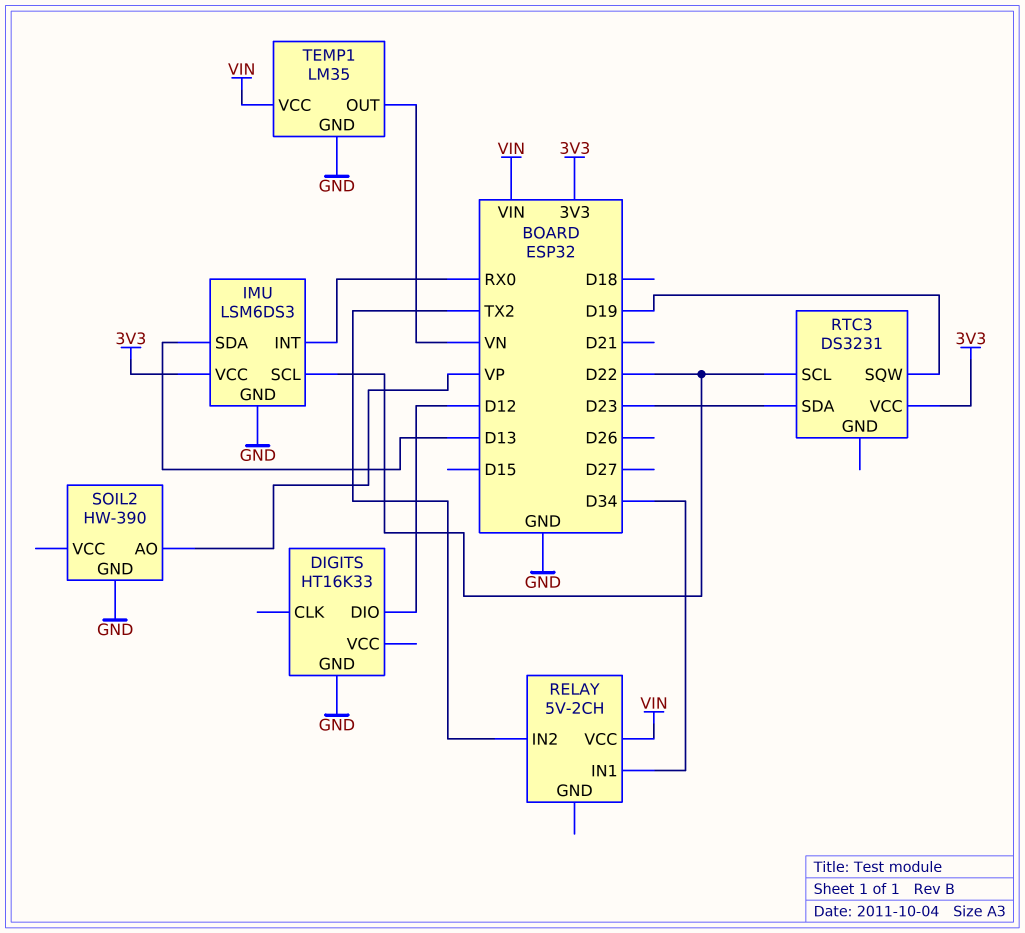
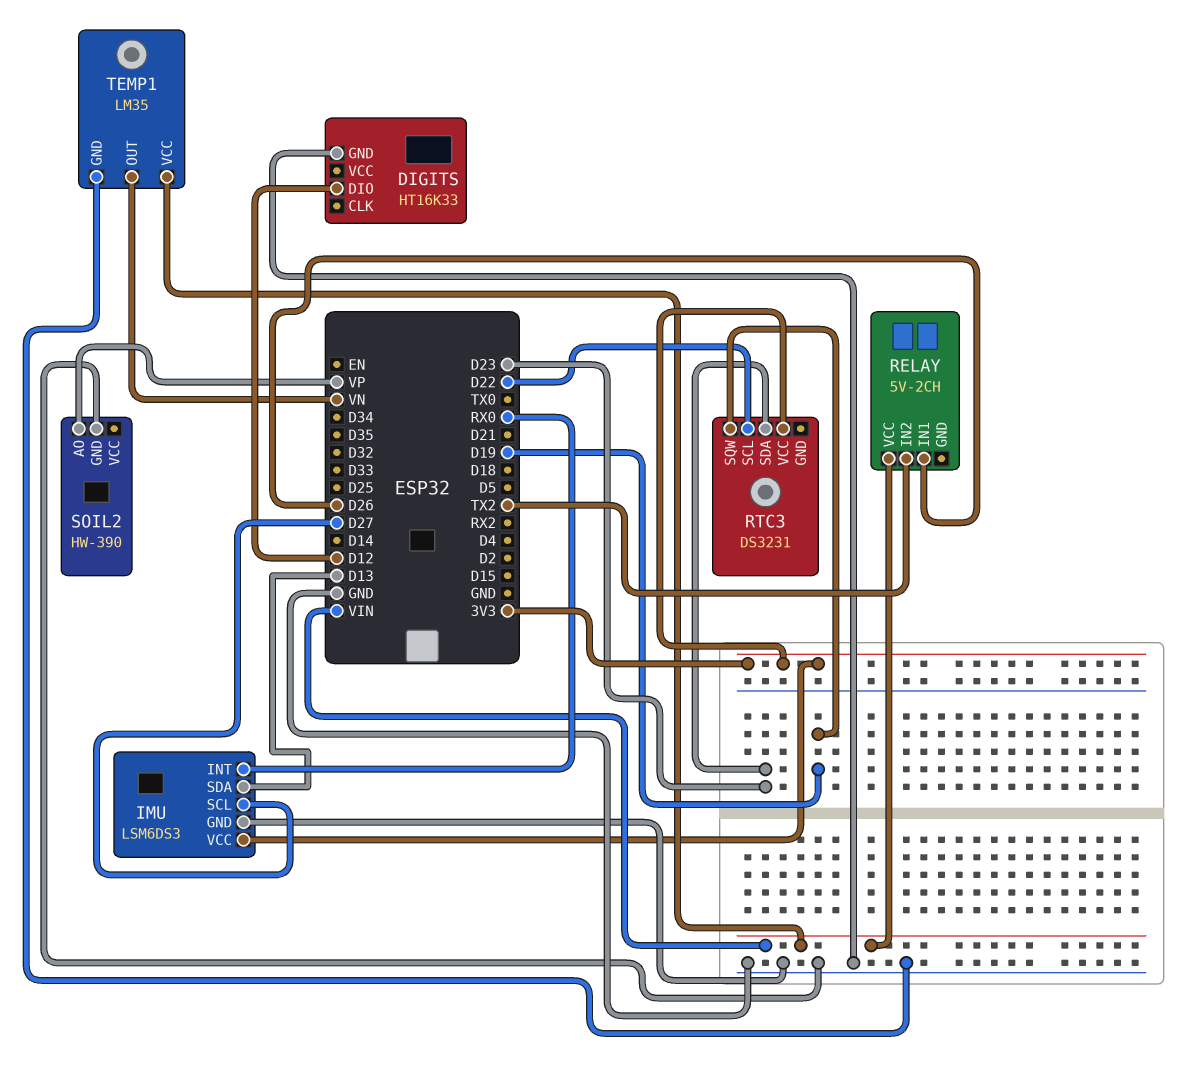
IMU pin SCL: D22 -> D27
RELAY pin IN1: D34 -> D26

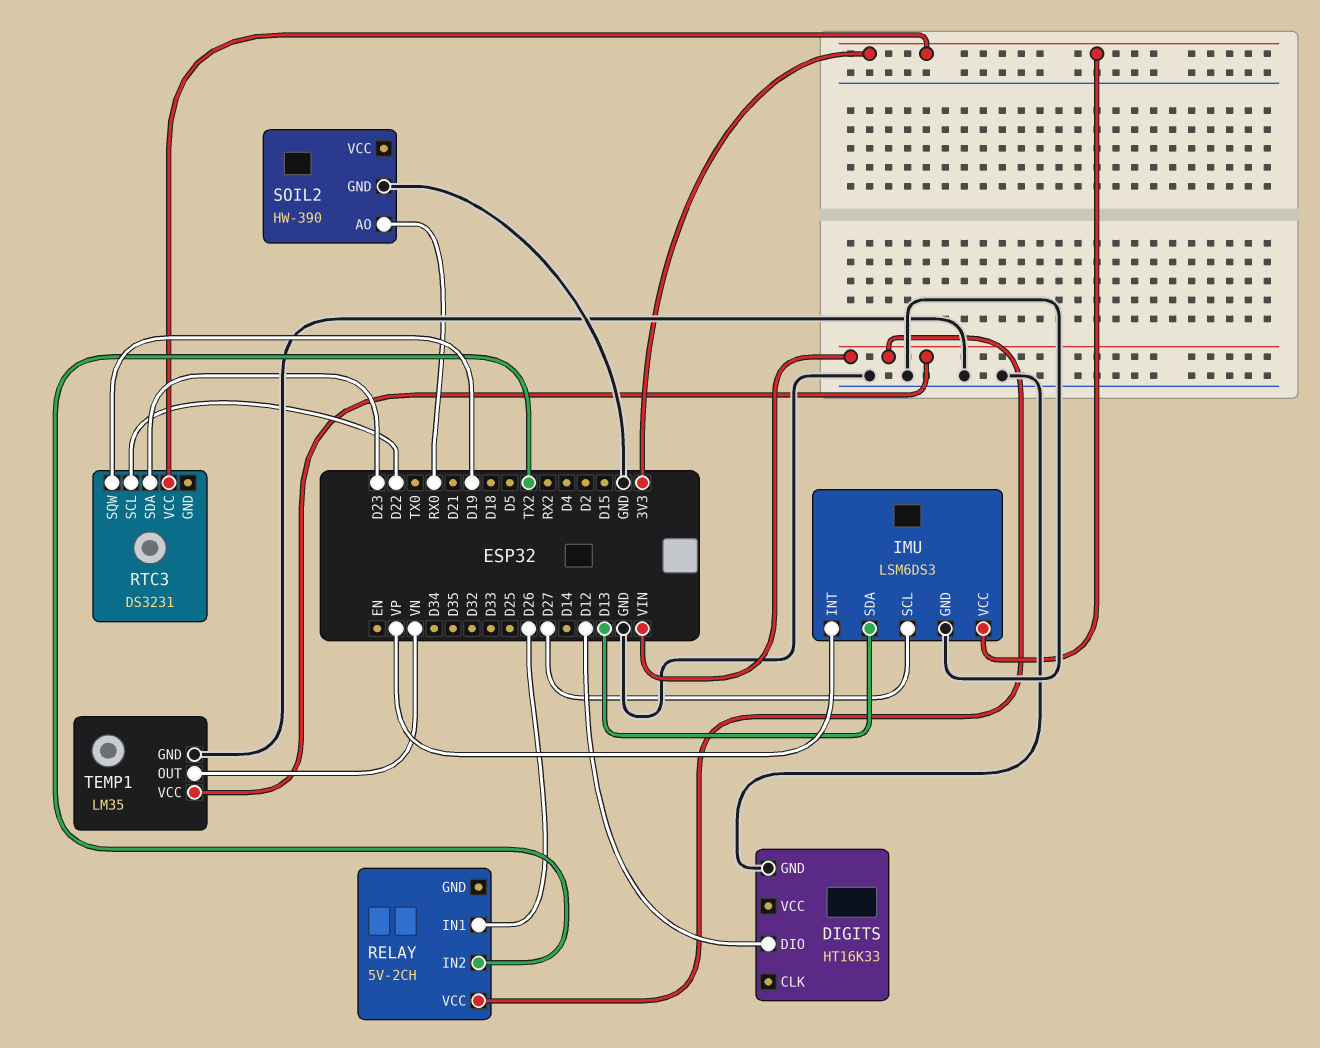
IMU pin INT: RX0 -> VP
SOIL2 pin AO: VP -> RX0

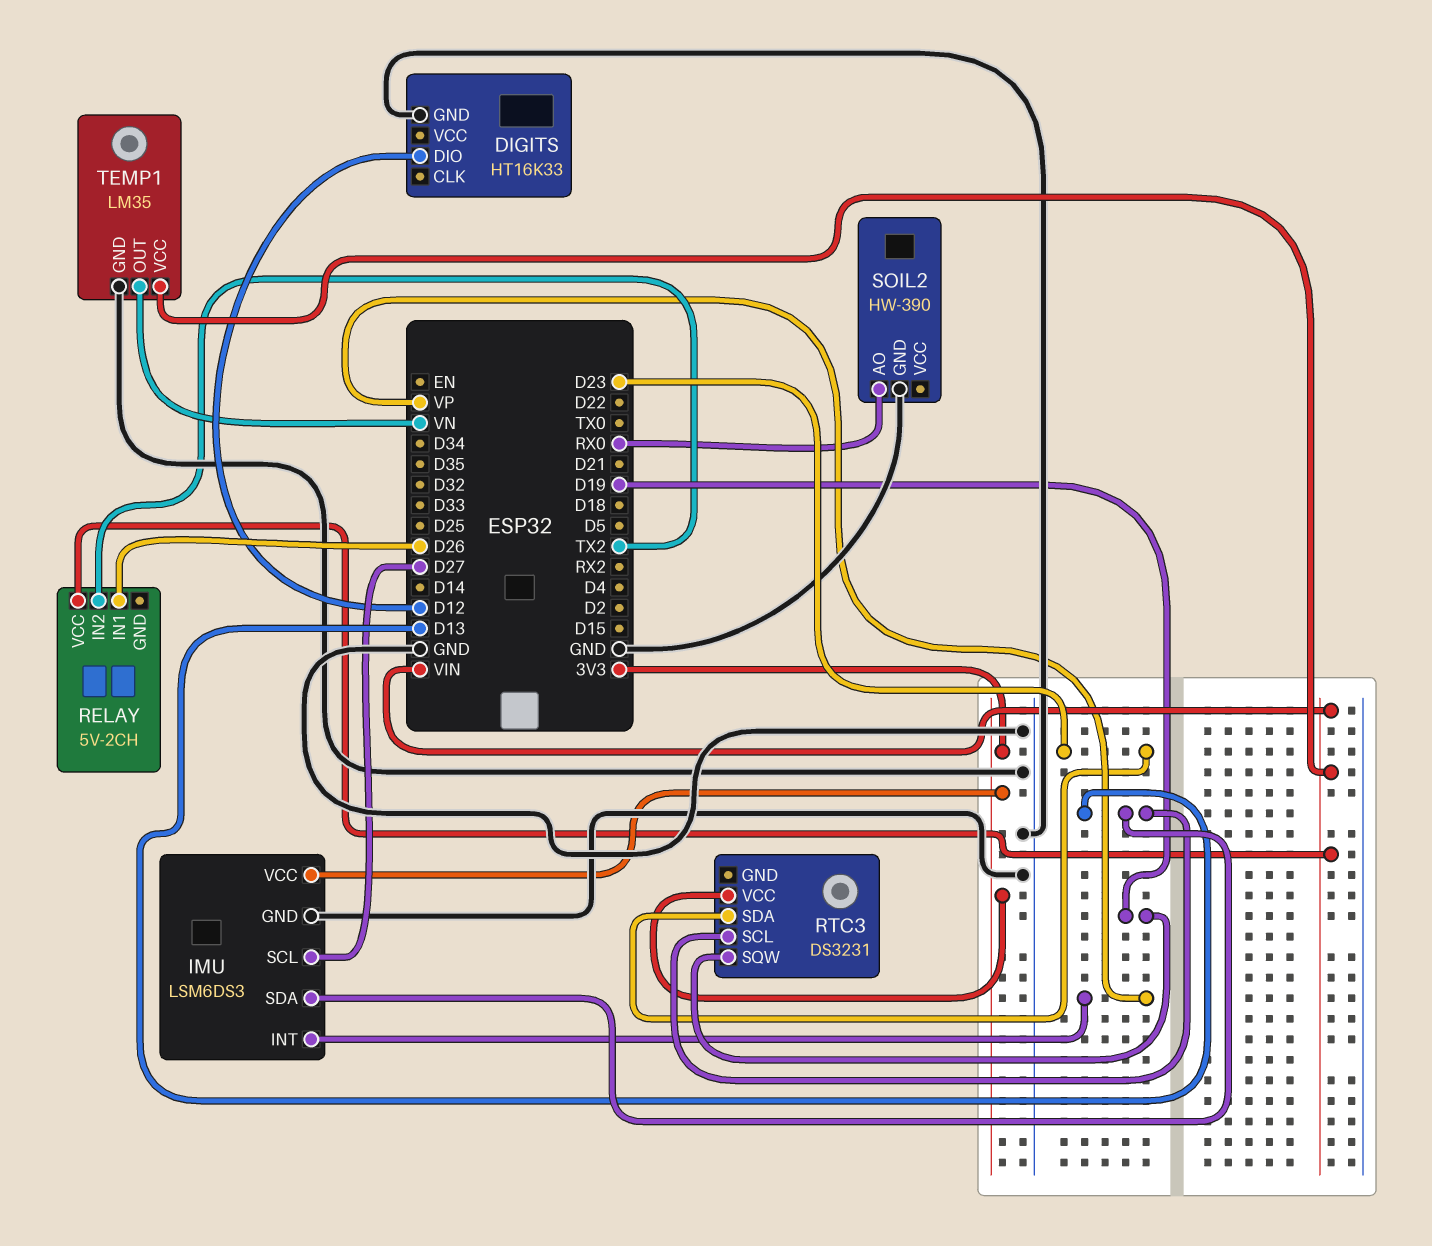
RTC3 pin SCL: D22 -> D13

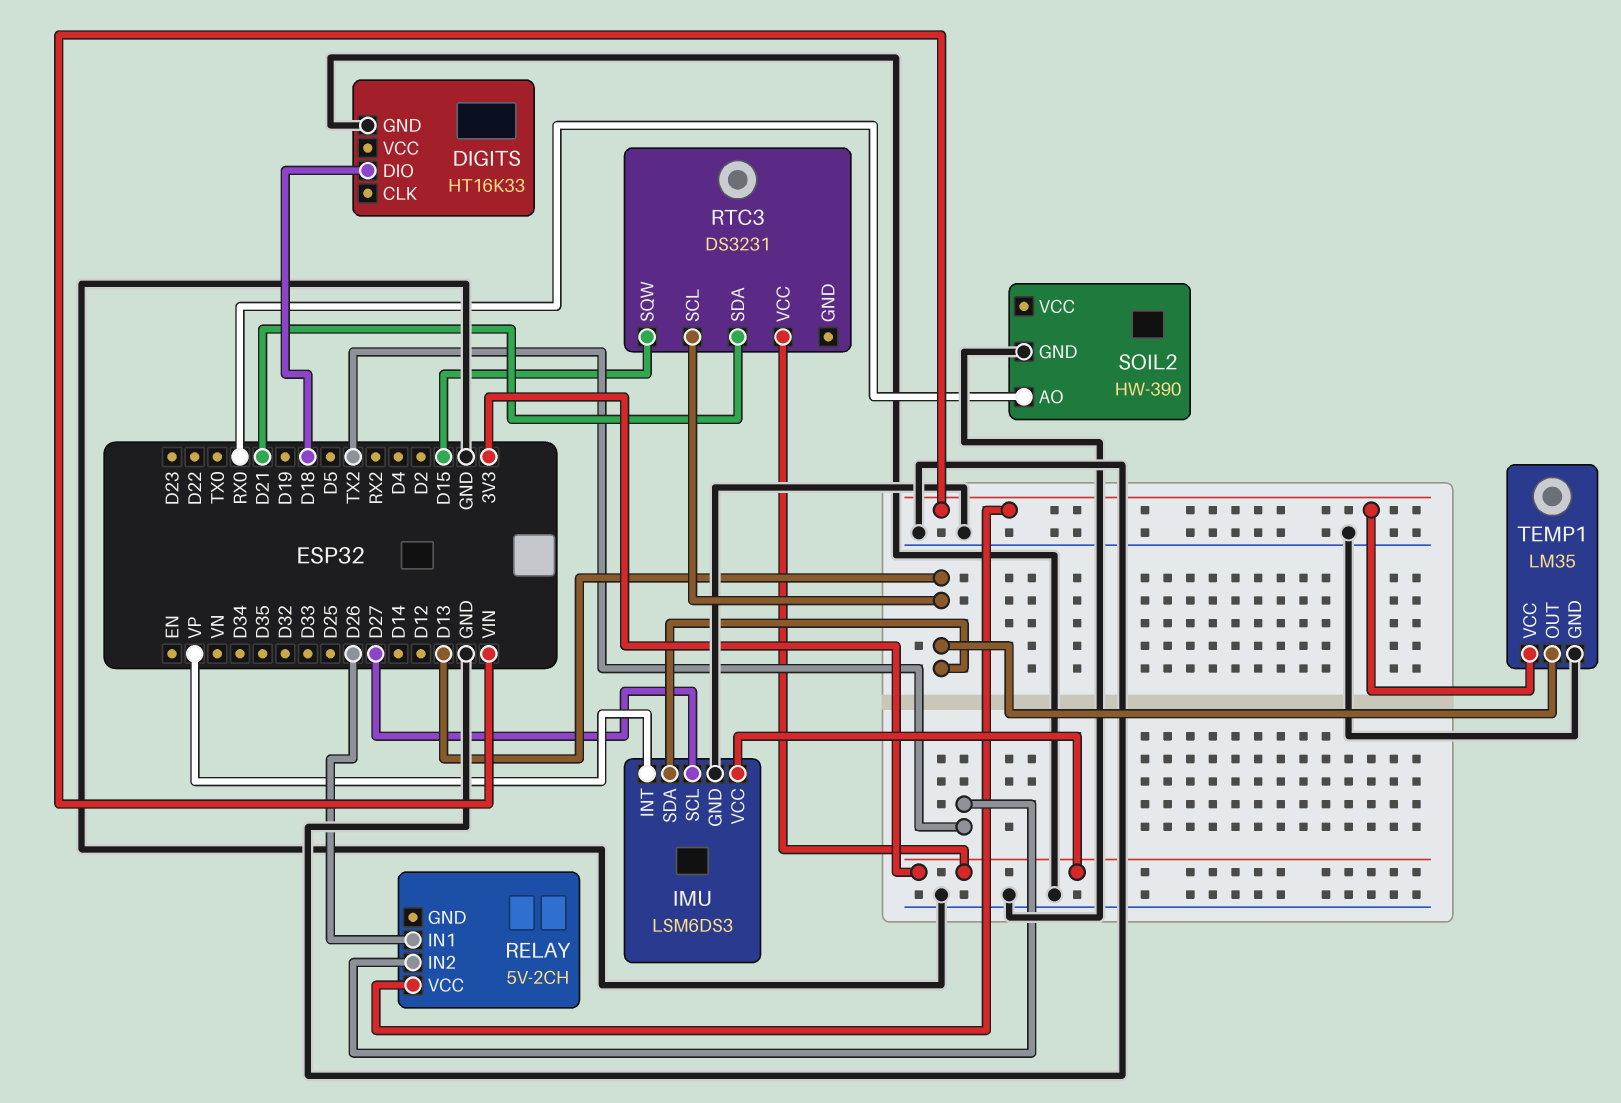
DIGITS pin DIO: D12 -> D18
RTC3 pin SDA: D23 -> D21
RTC3 pin SQW: D19 -> D15
TEMP1 pin OUT: VN -> D13

